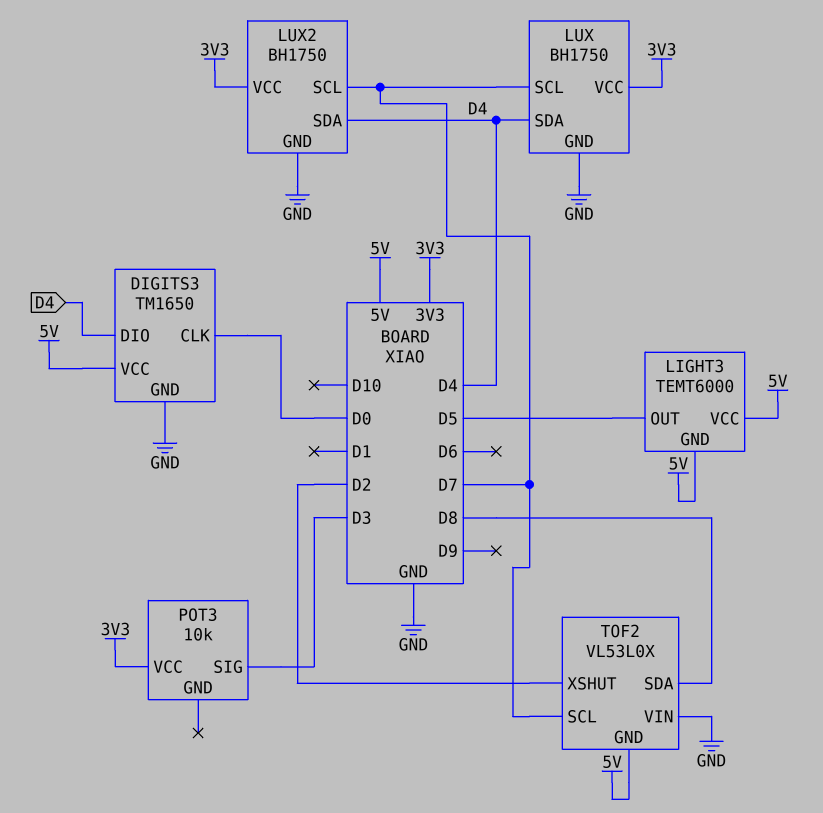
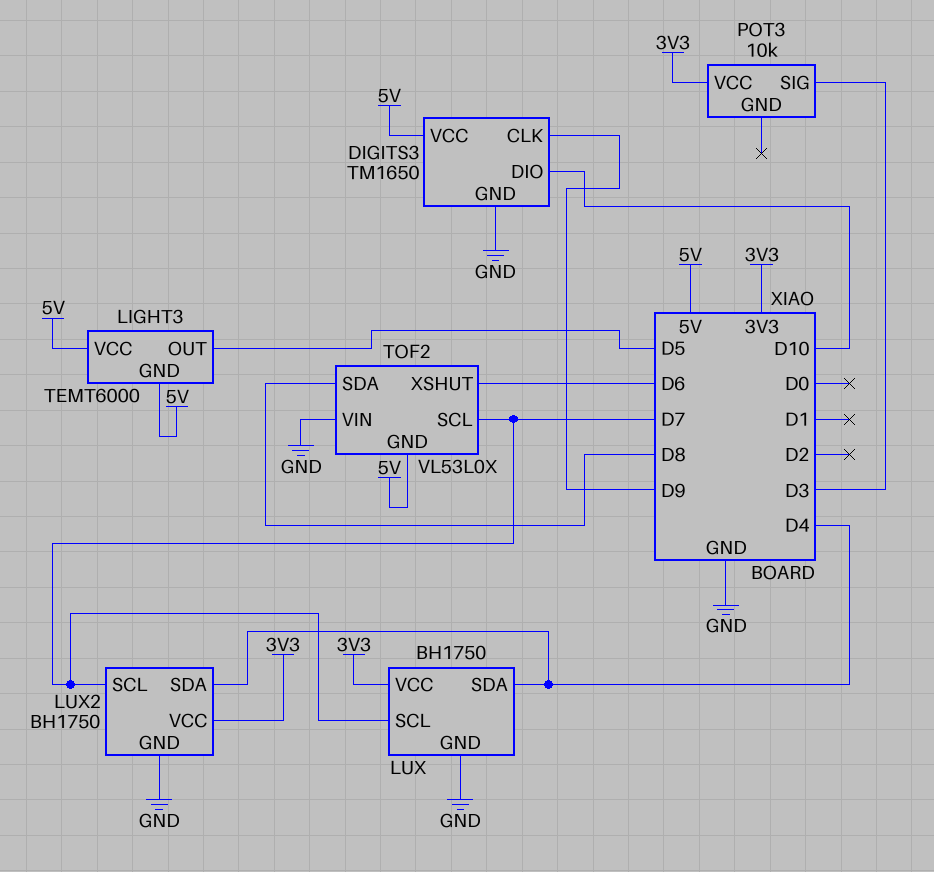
DIGITS3 pin CLK: D0 -> D9
DIGITS3 pin DIO: D4 -> D10
TOF2 pin XSHUT: D2 -> D6

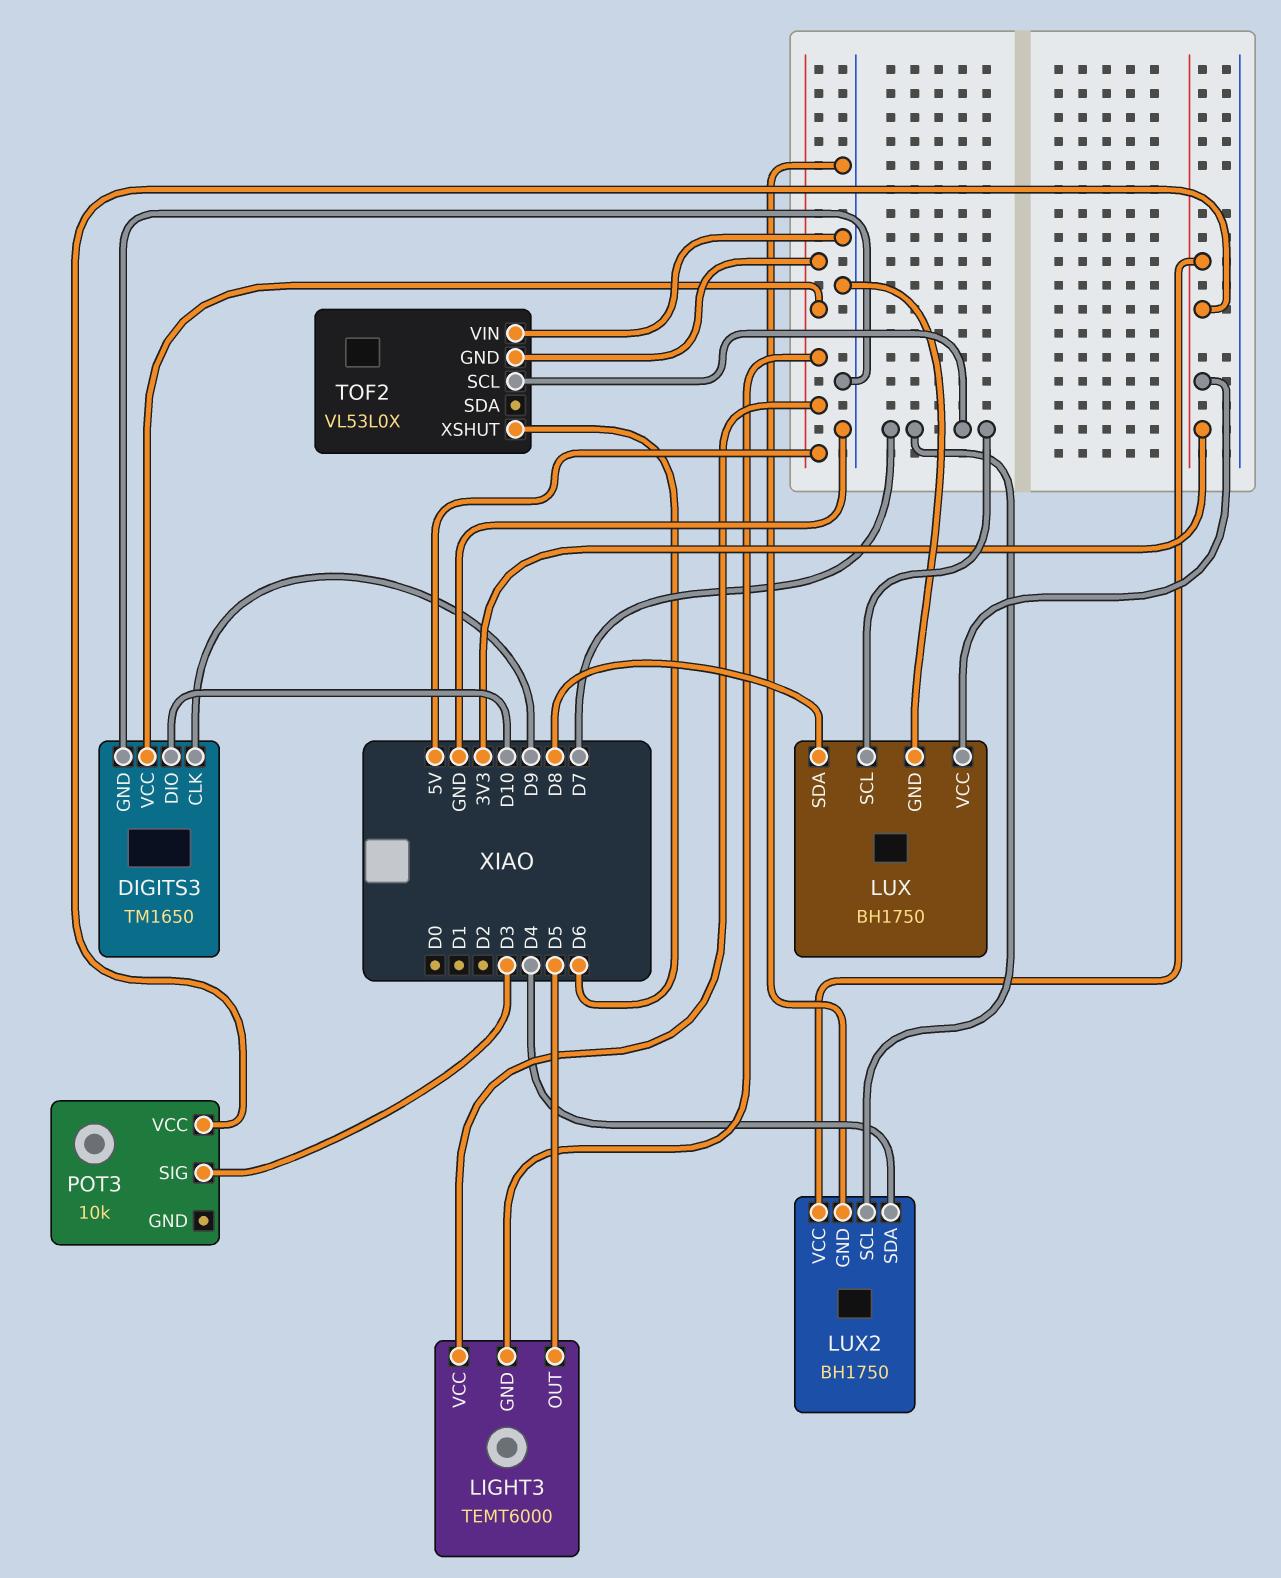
LUX pin SDA: D4 -> D8
TOF2 pin SDA: D8 -> none

